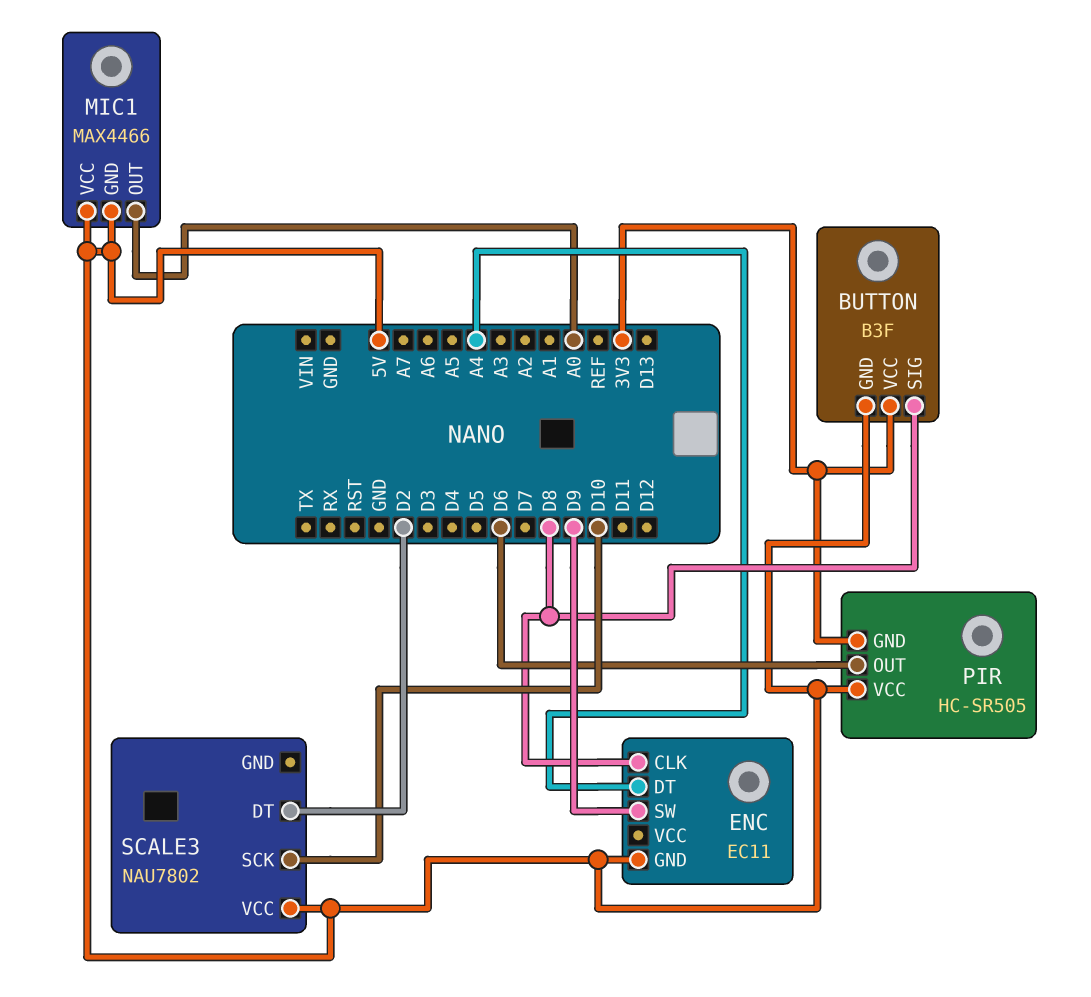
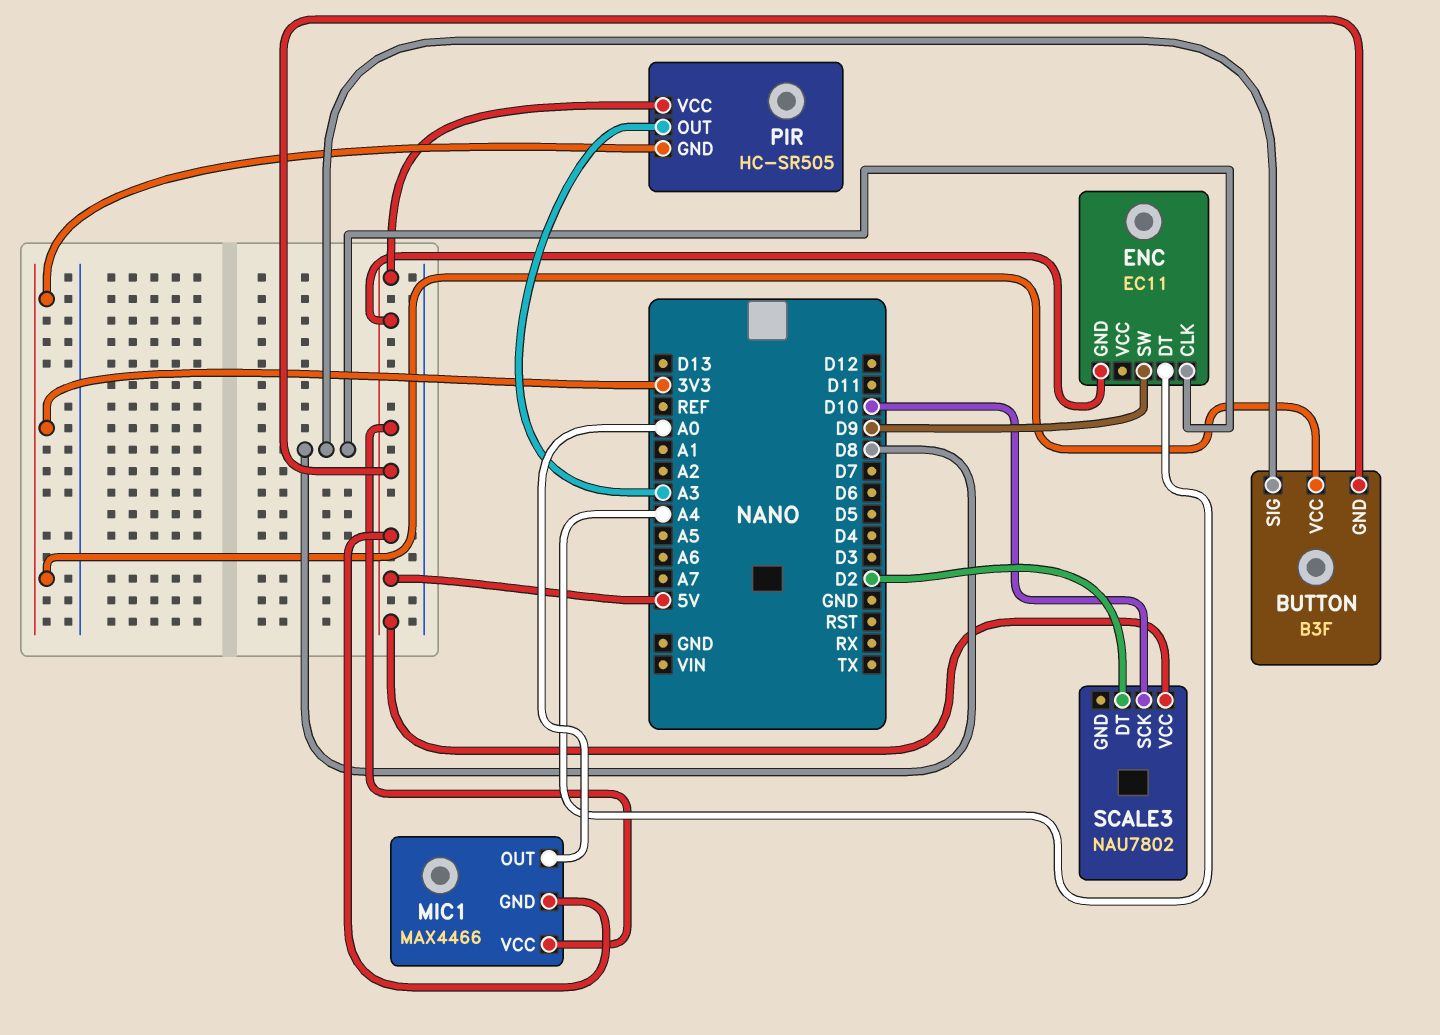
PIR pin OUT: D6 -> A3

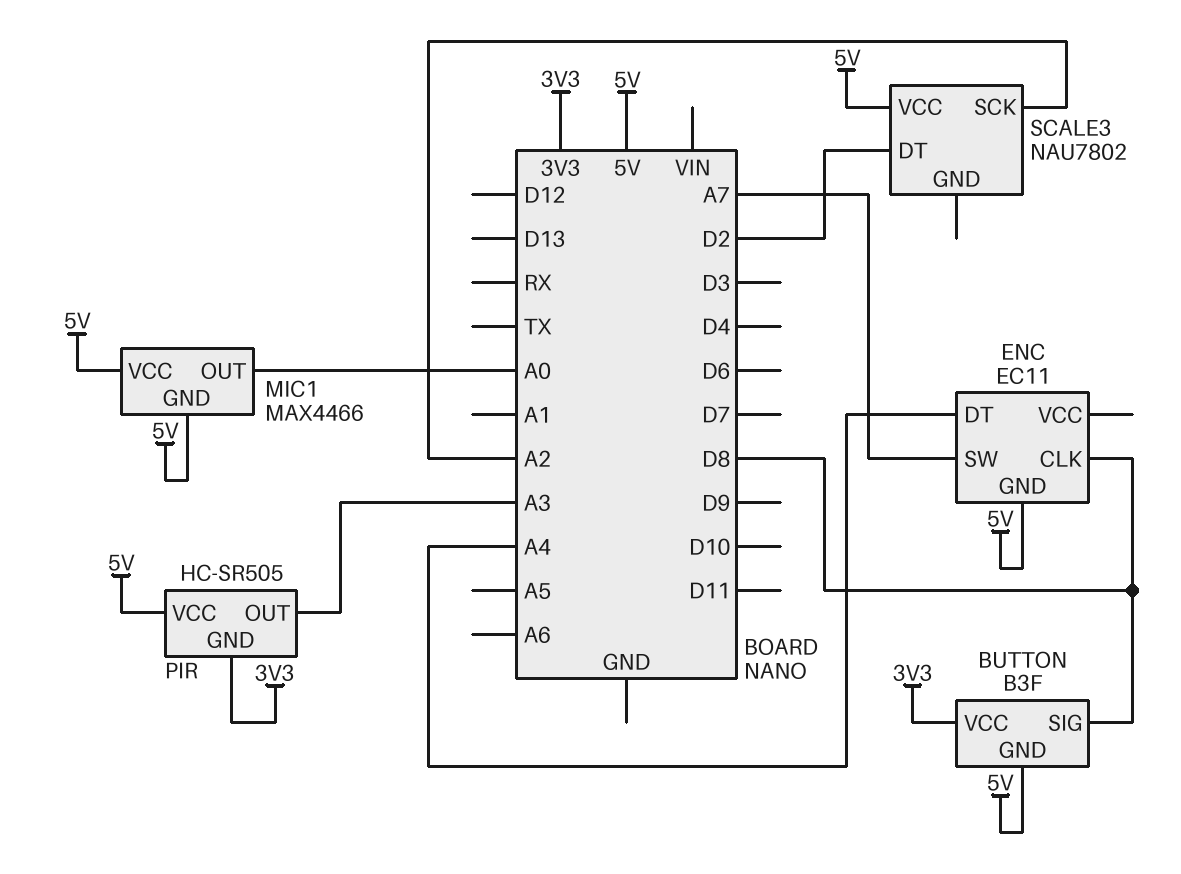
ENC pin SW: D9 -> A7
SCALE3 pin SCK: D10 -> A2

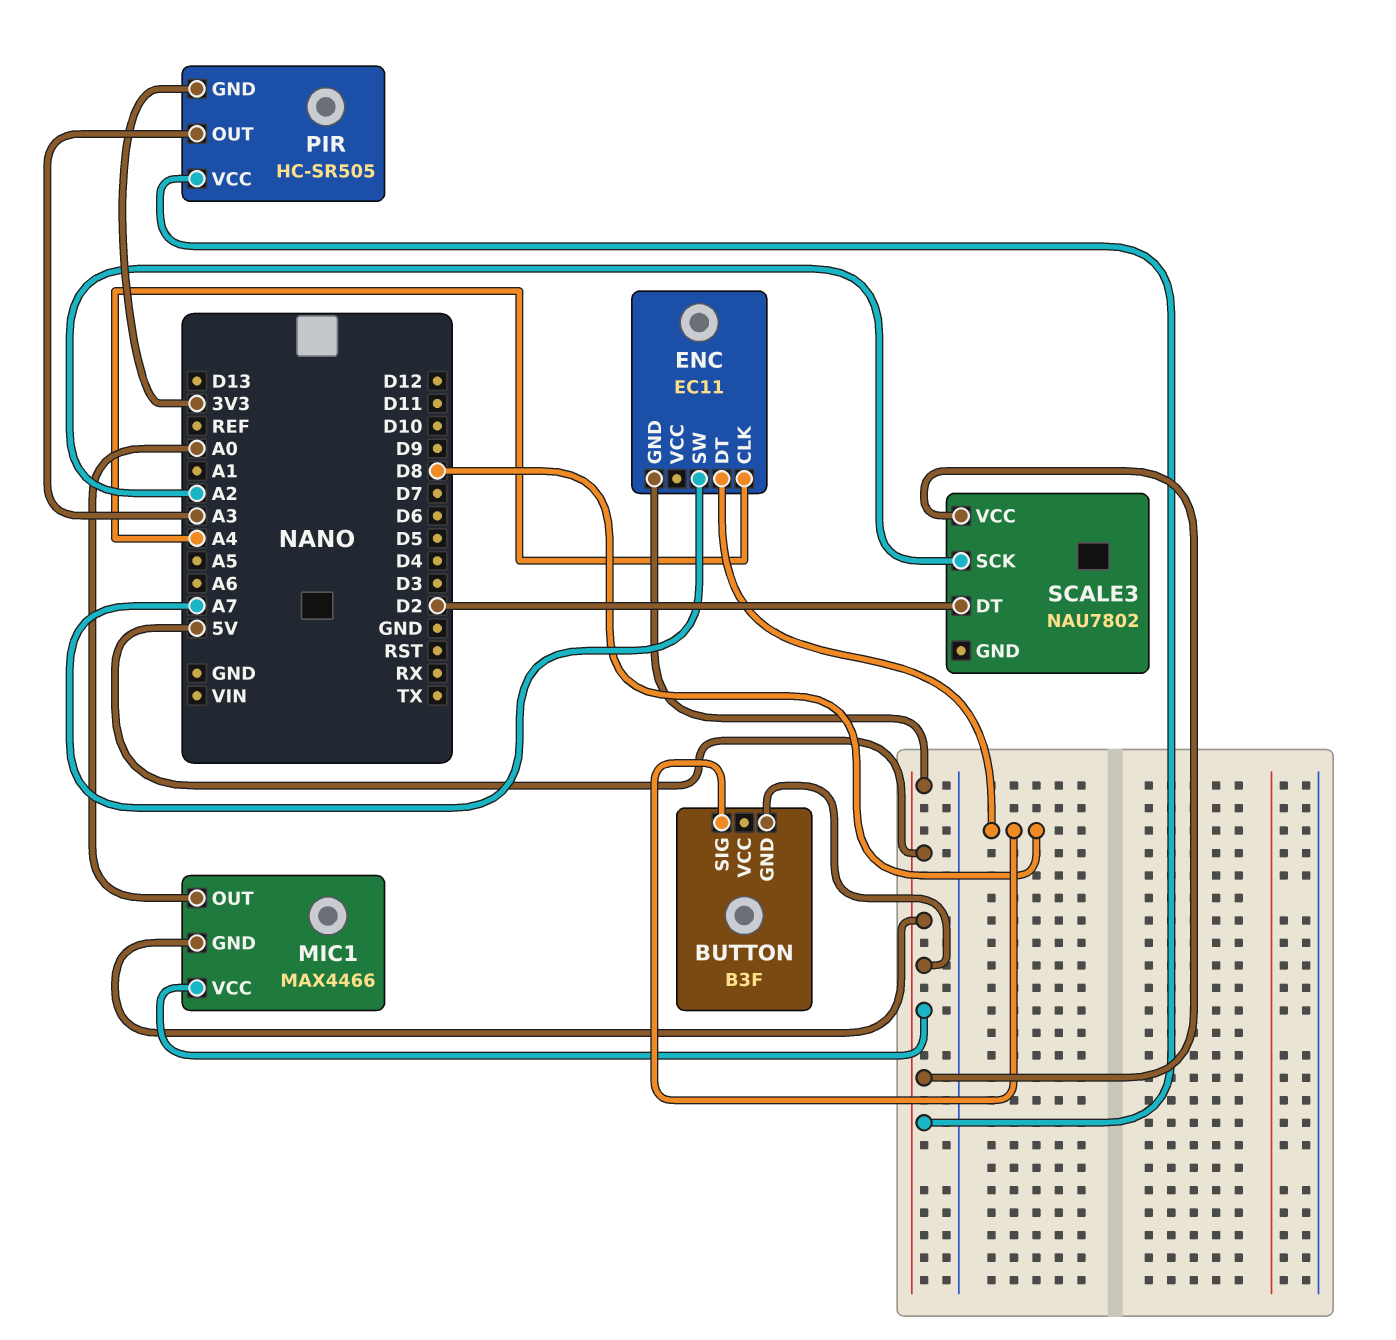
BUTTON pin VCC: 3V3 -> none
ENC pin CLK: D8 -> A4
ENC pin DT: A4 -> D8

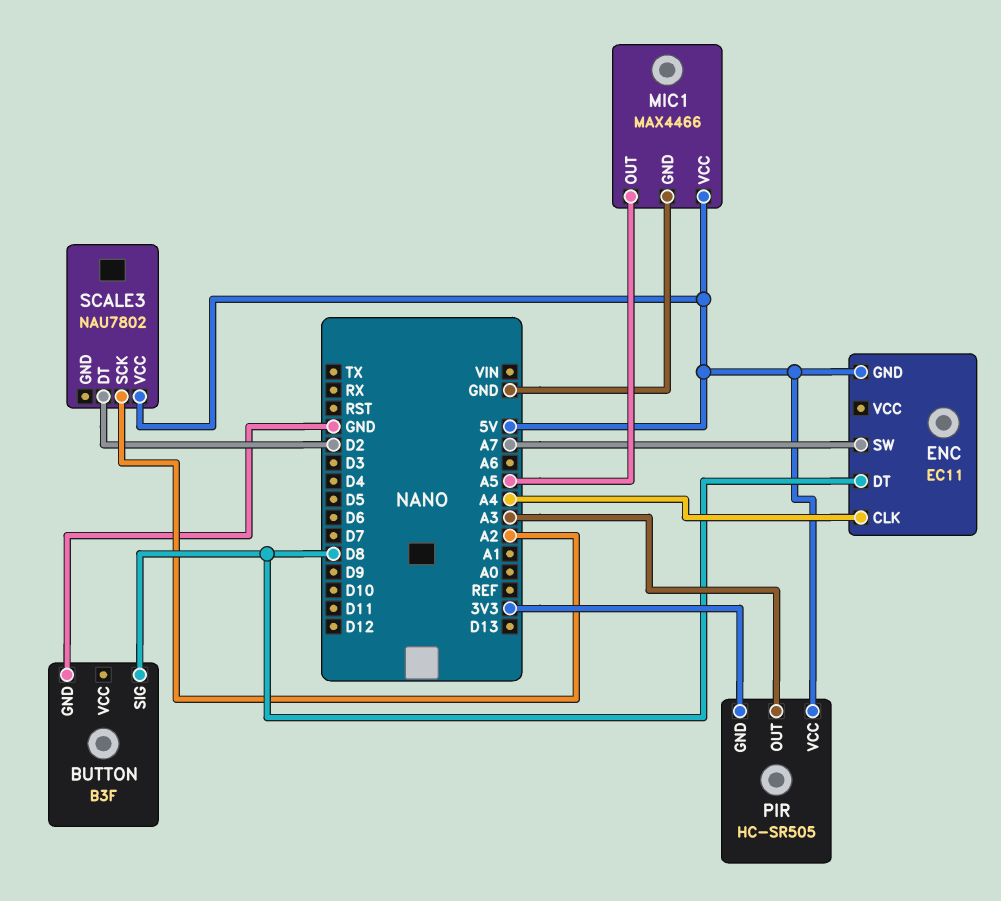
BUTTON pin GND: 5V -> GND
MIC1 pin GND: 5V -> GND
MIC1 pin OUT: A0 -> A5

